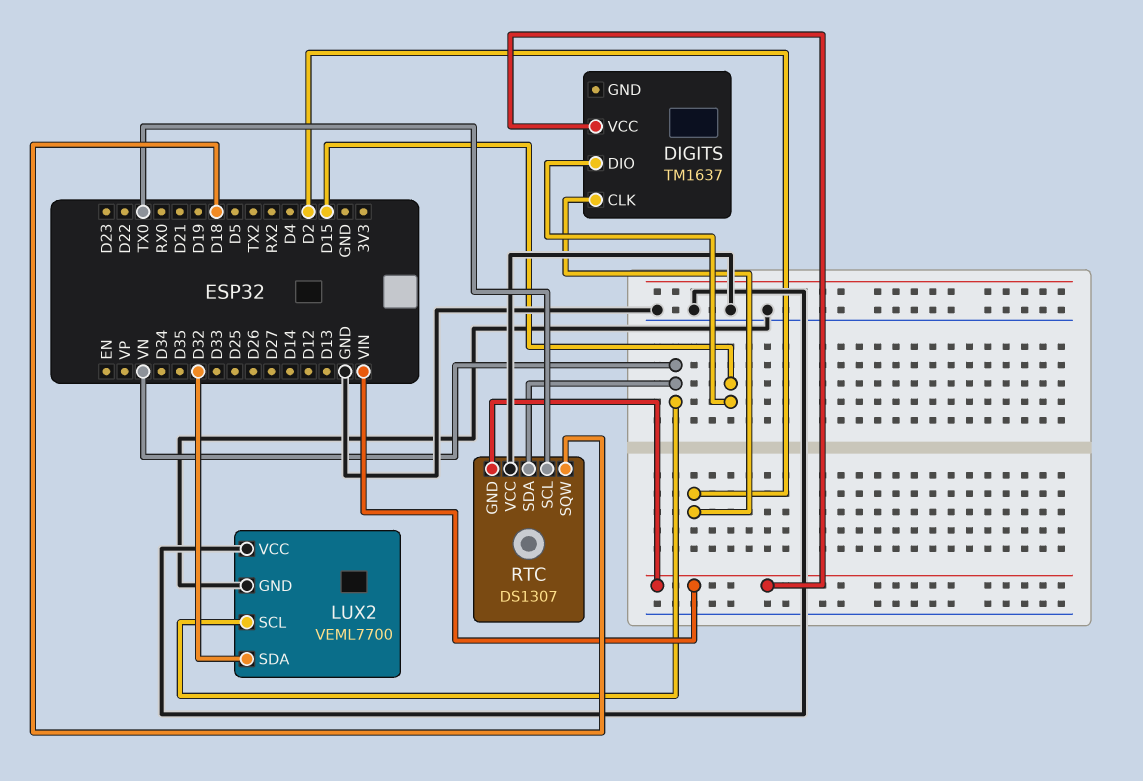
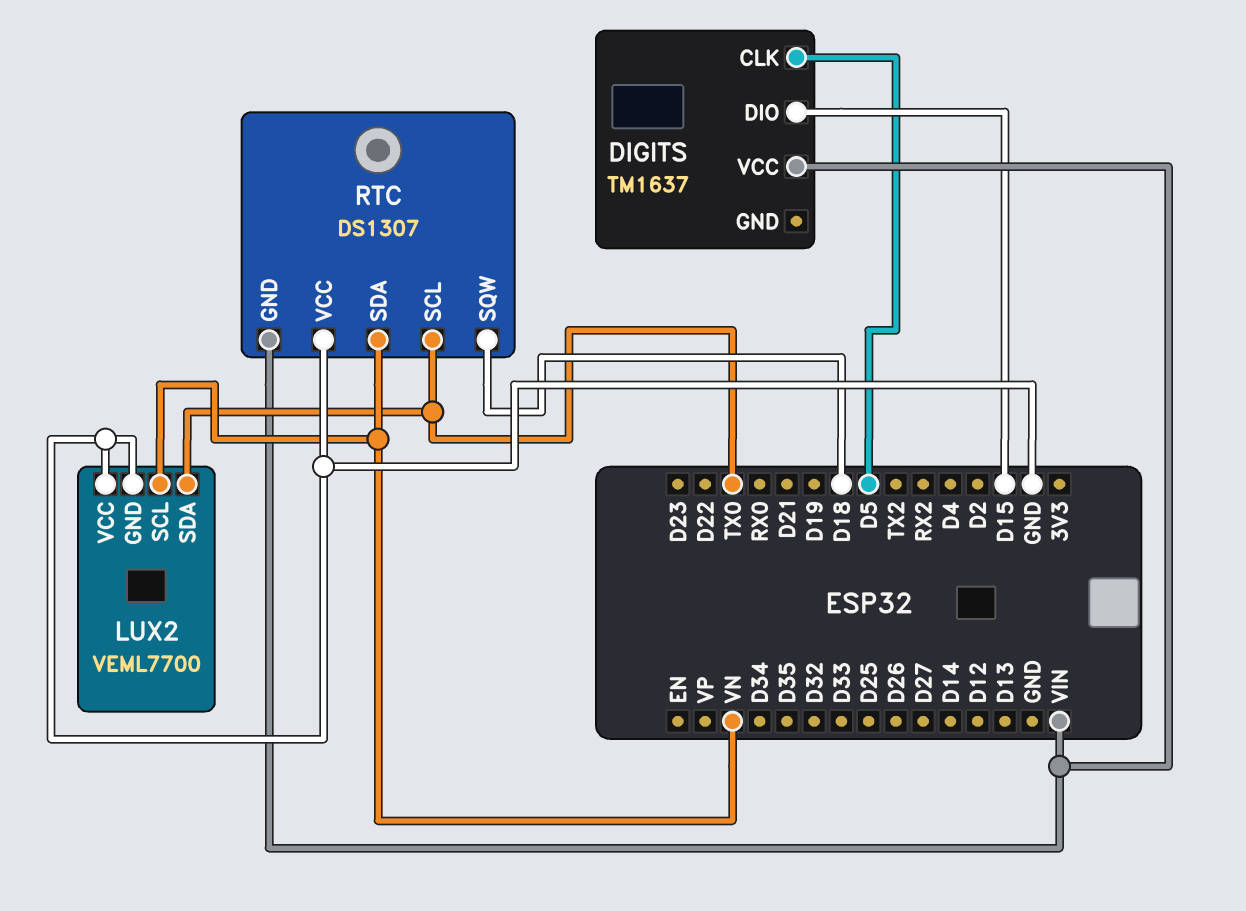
DIGITS pin CLK: D2 -> D5
LUX2 pin SDA: D32 -> TX0

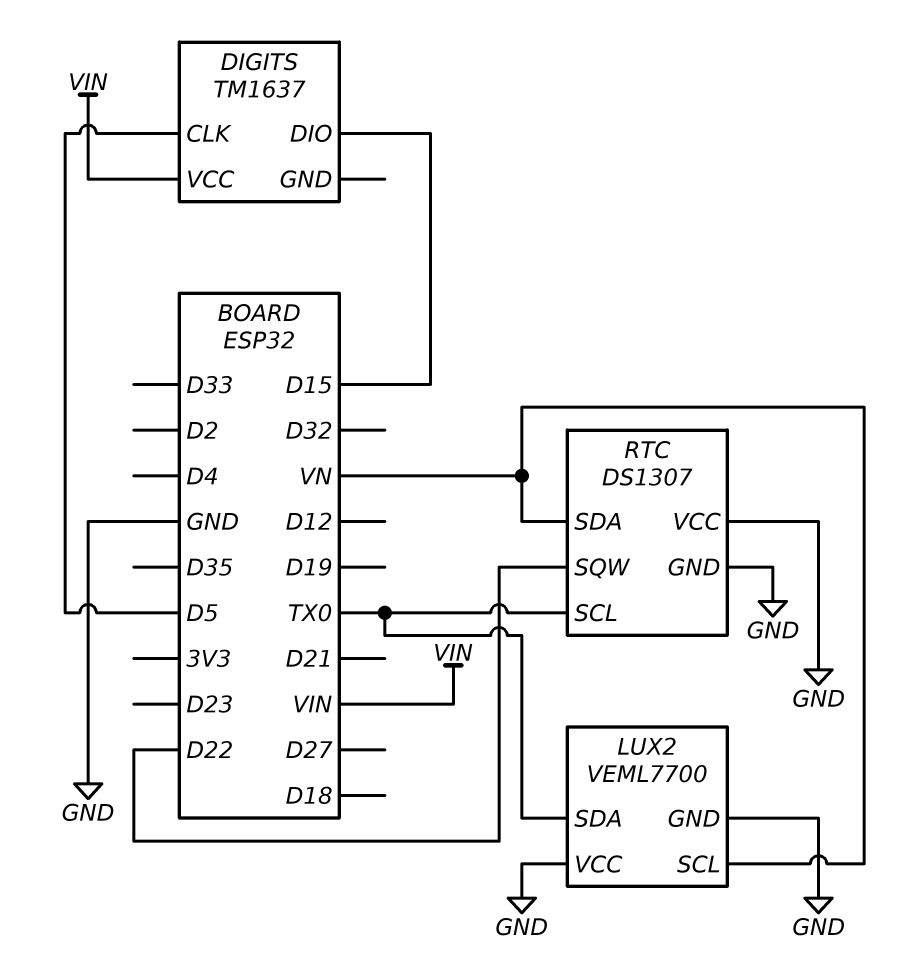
RTC pin GND: VIN -> GND
RTC pin SQW: D18 -> D22

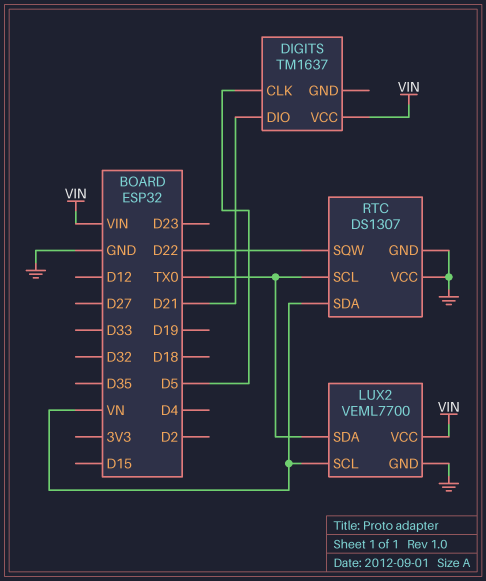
DIGITS pin DIO: D15 -> D21
LUX2 pin VCC: GND -> VIN

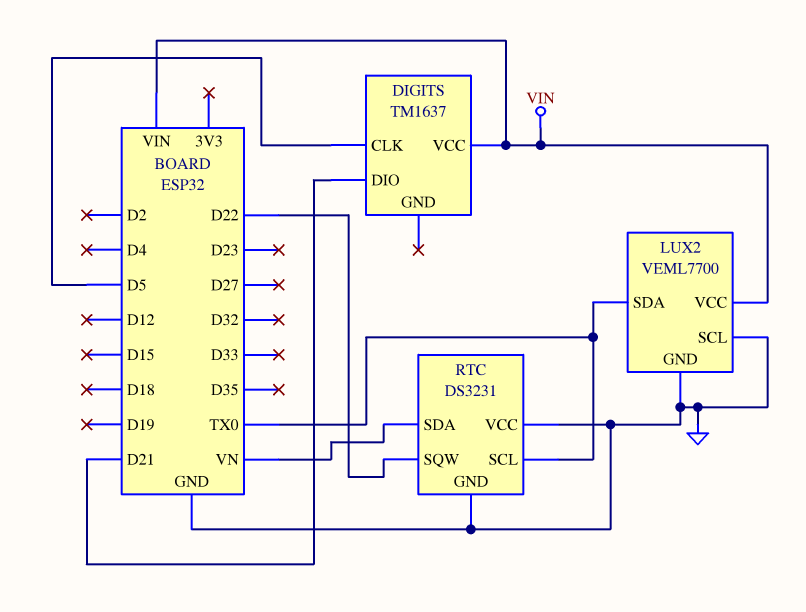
LUX2 pin SCL: VN -> GND
RTC: DS1307 -> DS3231

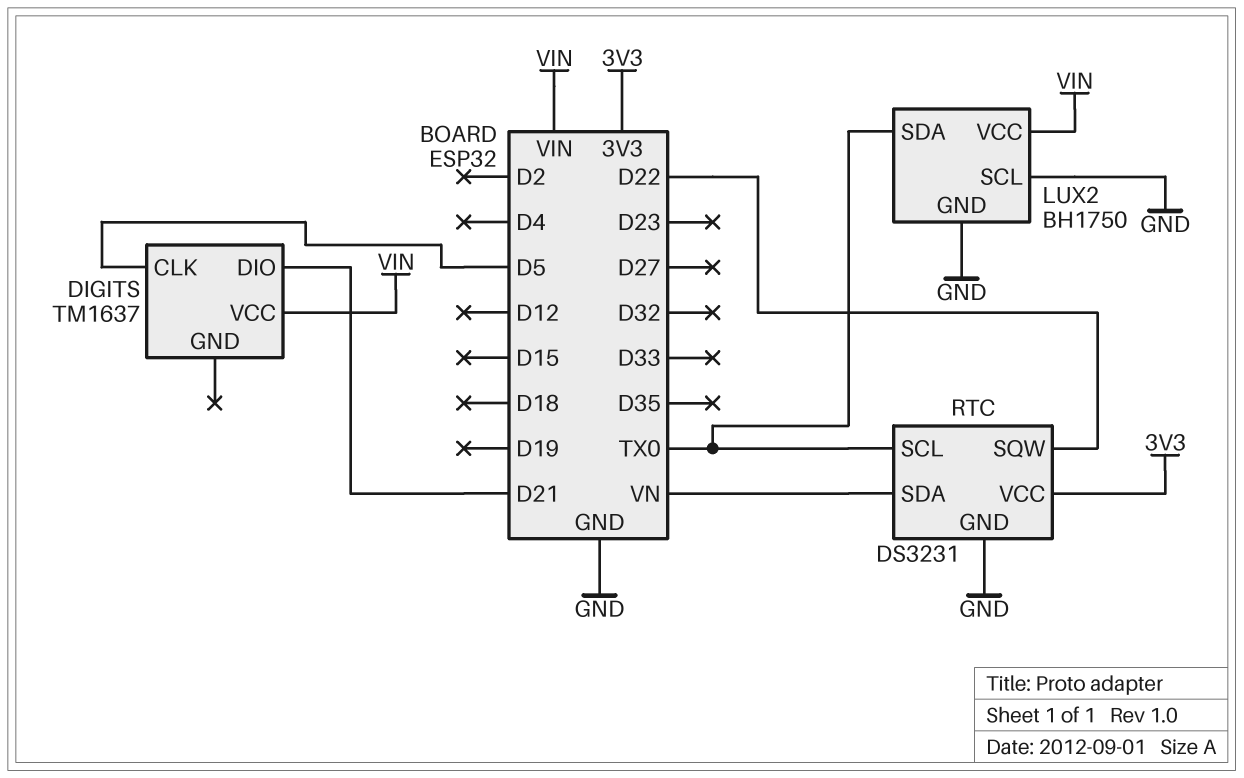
LUX2: VEML7700 -> BH1750
RTC pin VCC: GND -> 3V3

